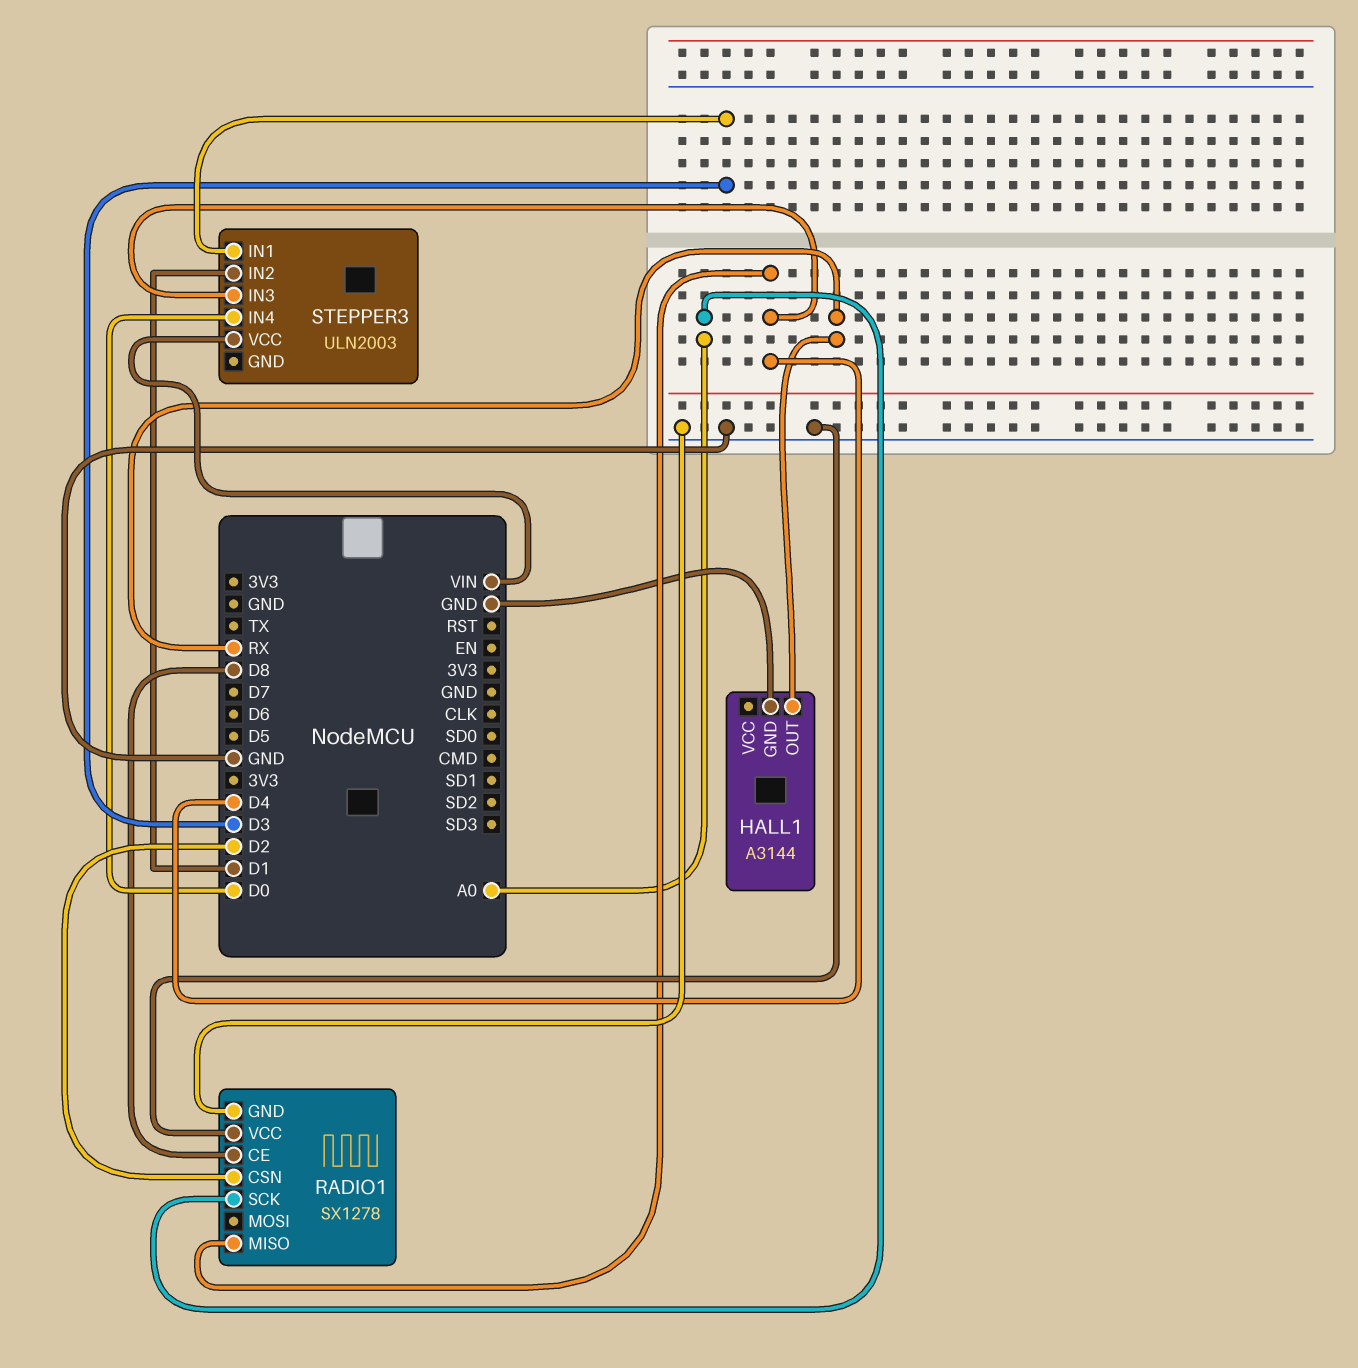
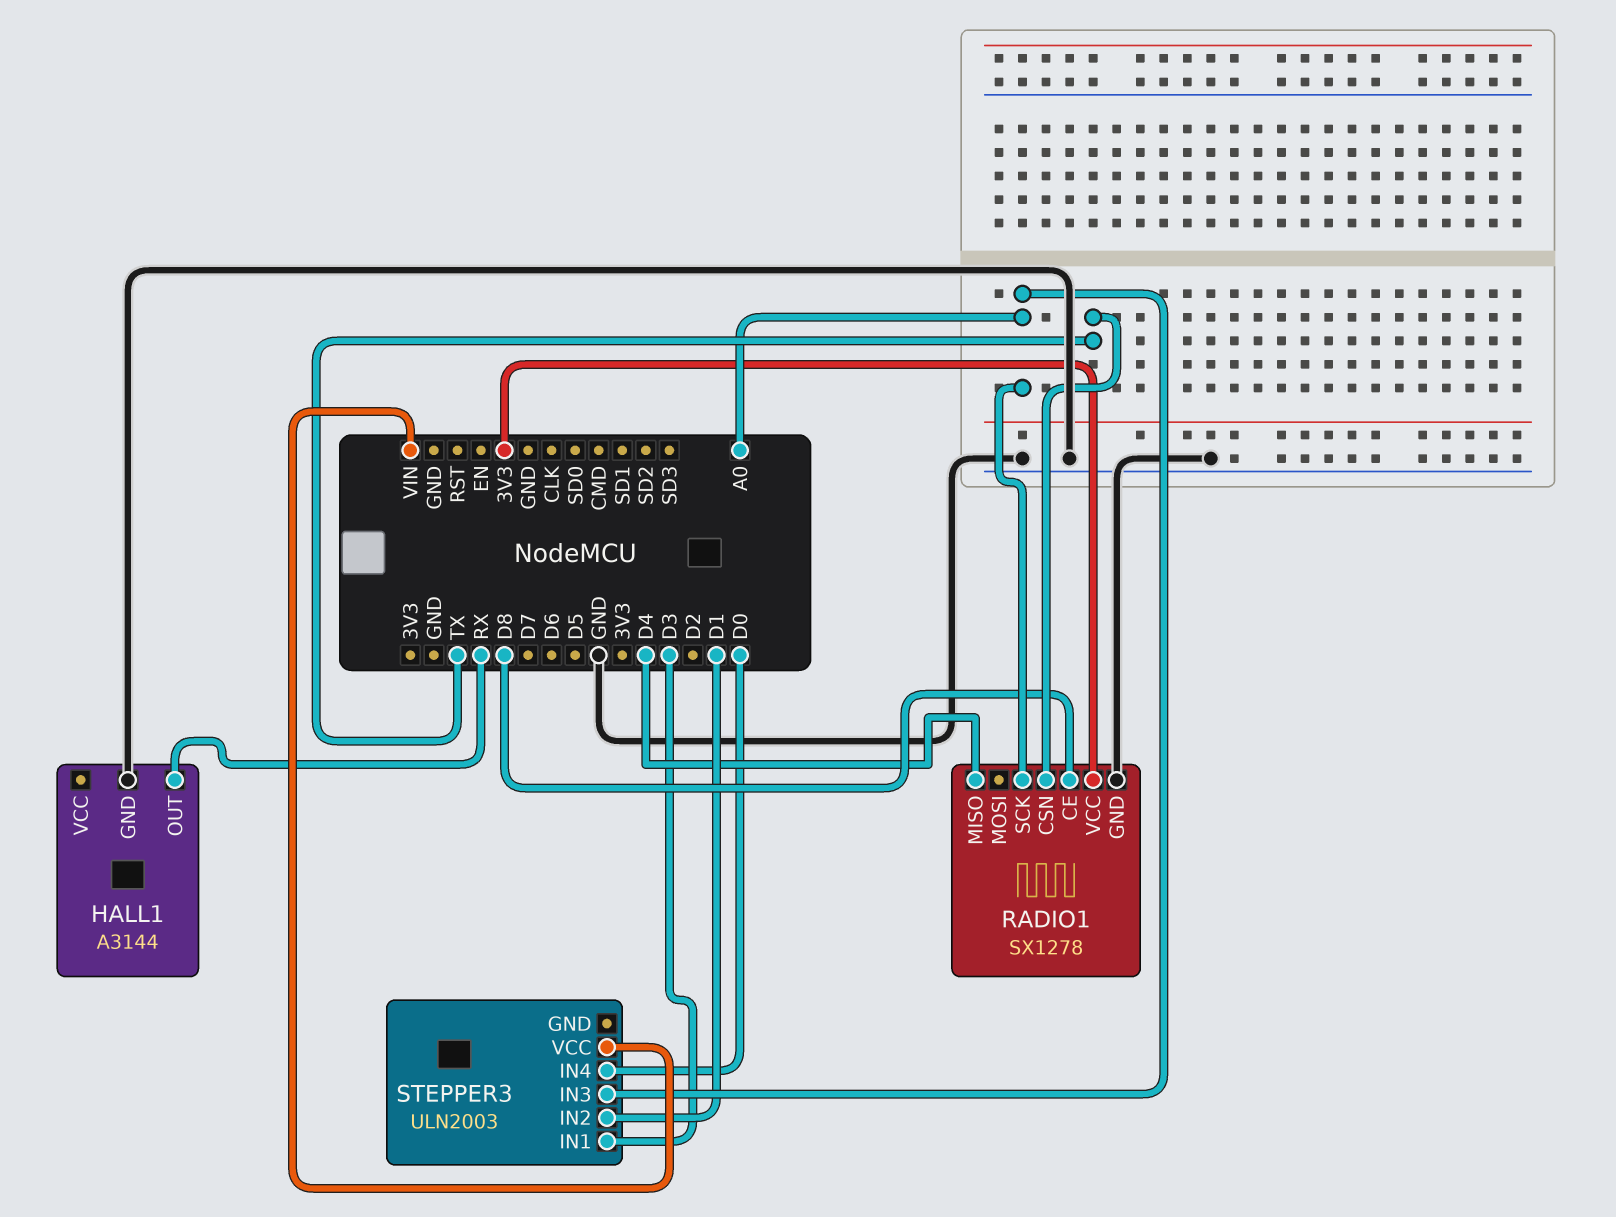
RADIO1 pin CSN: D2 -> TX
RADIO1 pin VCC: GND -> 3V3
STEPPER3 pin IN3: D4 -> A0

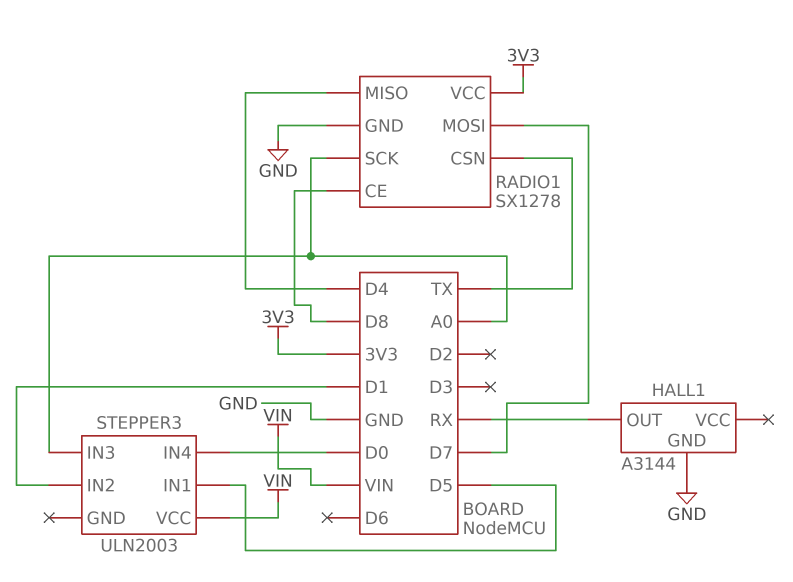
RADIO1 pin MOSI: none -> D7
STEPPER3 pin IN1: D3 -> D5

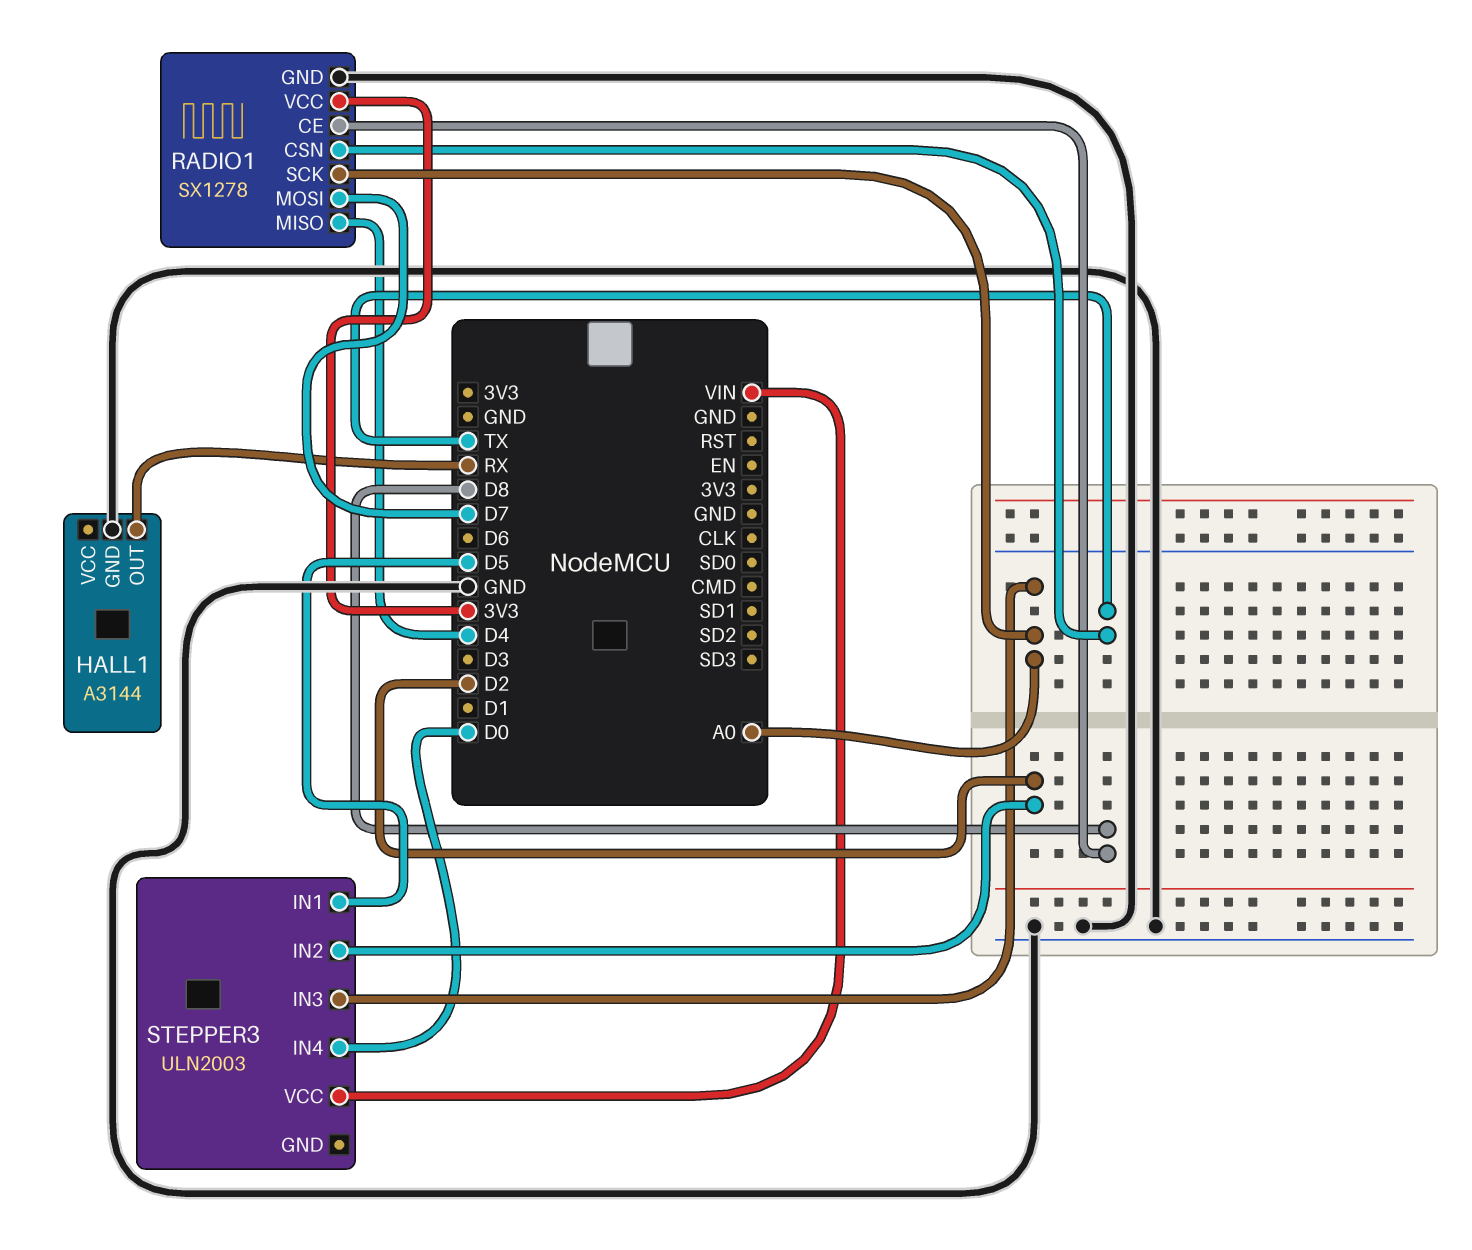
STEPPER3 pin IN2: D1 -> D2

